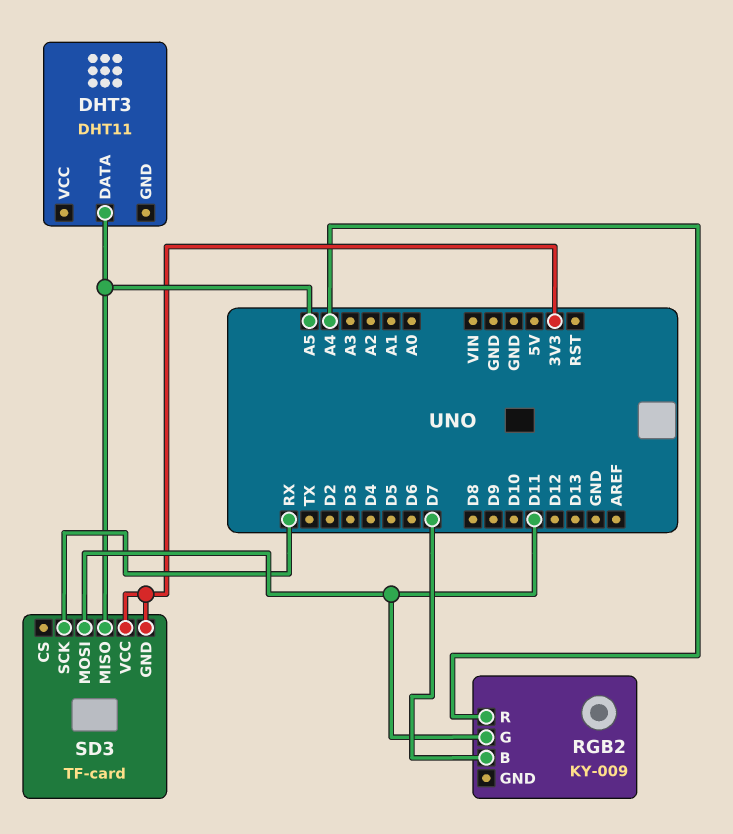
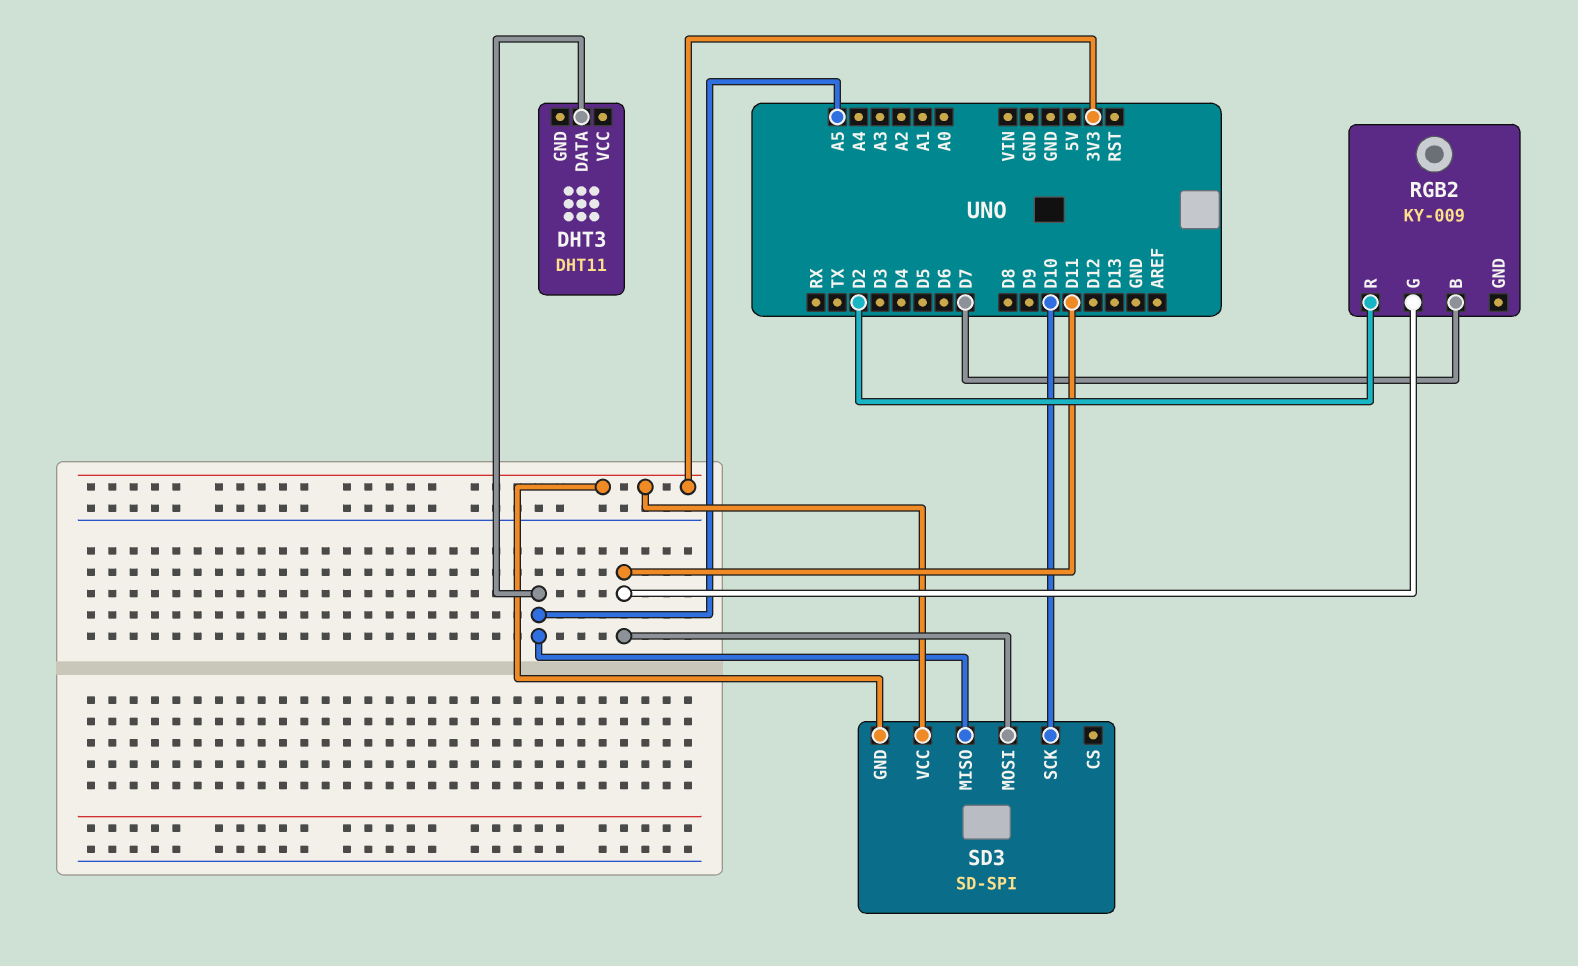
RGB2 pin R: A4 -> D2
SD3: TF-card -> SD-SPI
SD3 pin SCK: RX -> D10

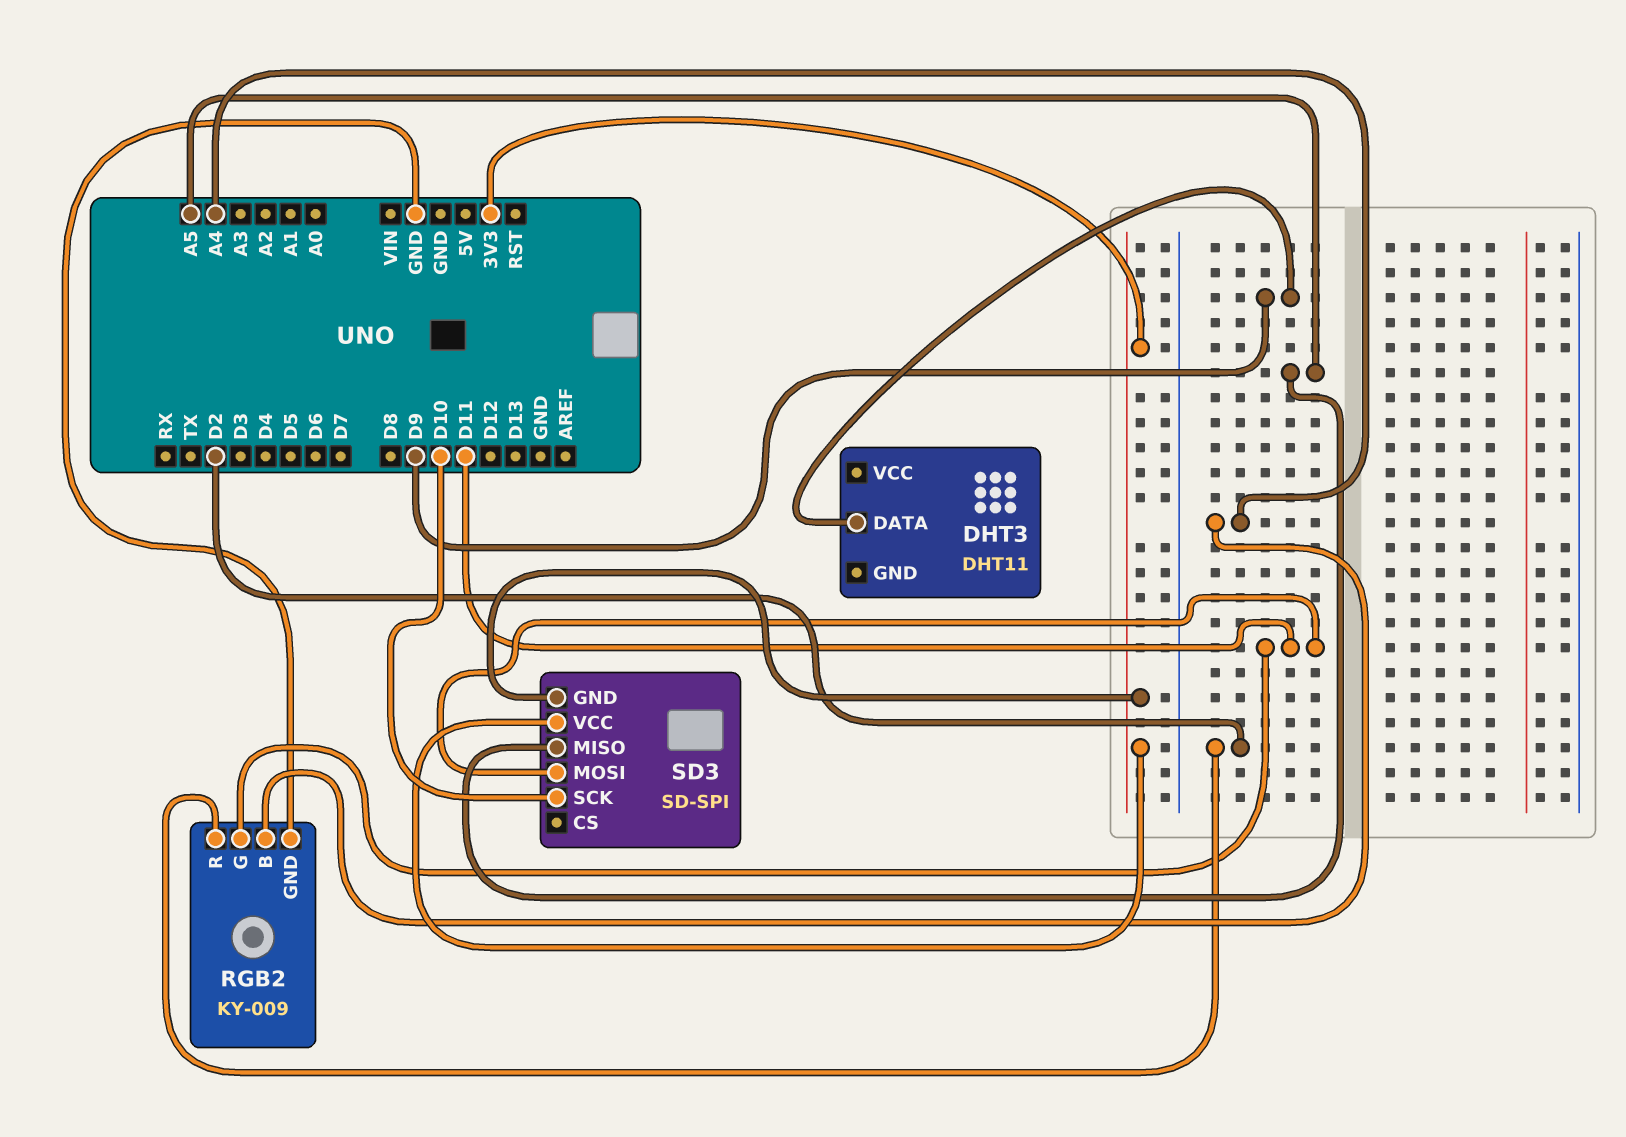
DHT3 pin DATA: A5 -> D9
RGB2 pin B: D7 -> A4
RGB2 pin GND: none -> GND

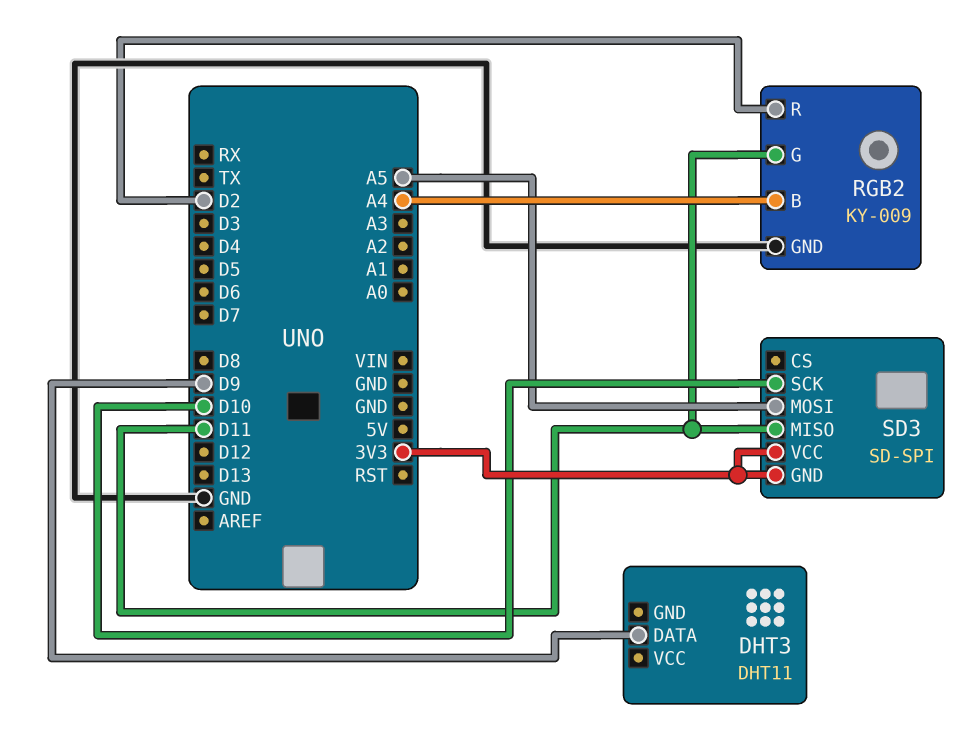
SD3 pin MISO: A5 -> D11
SD3 pin MOSI: D11 -> A5

